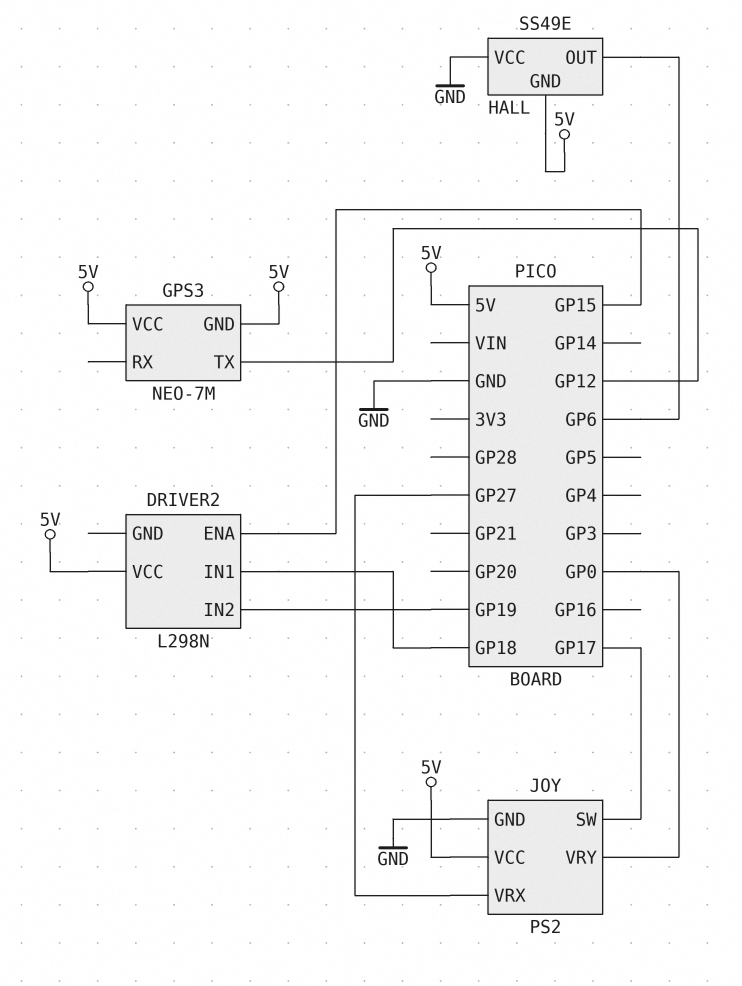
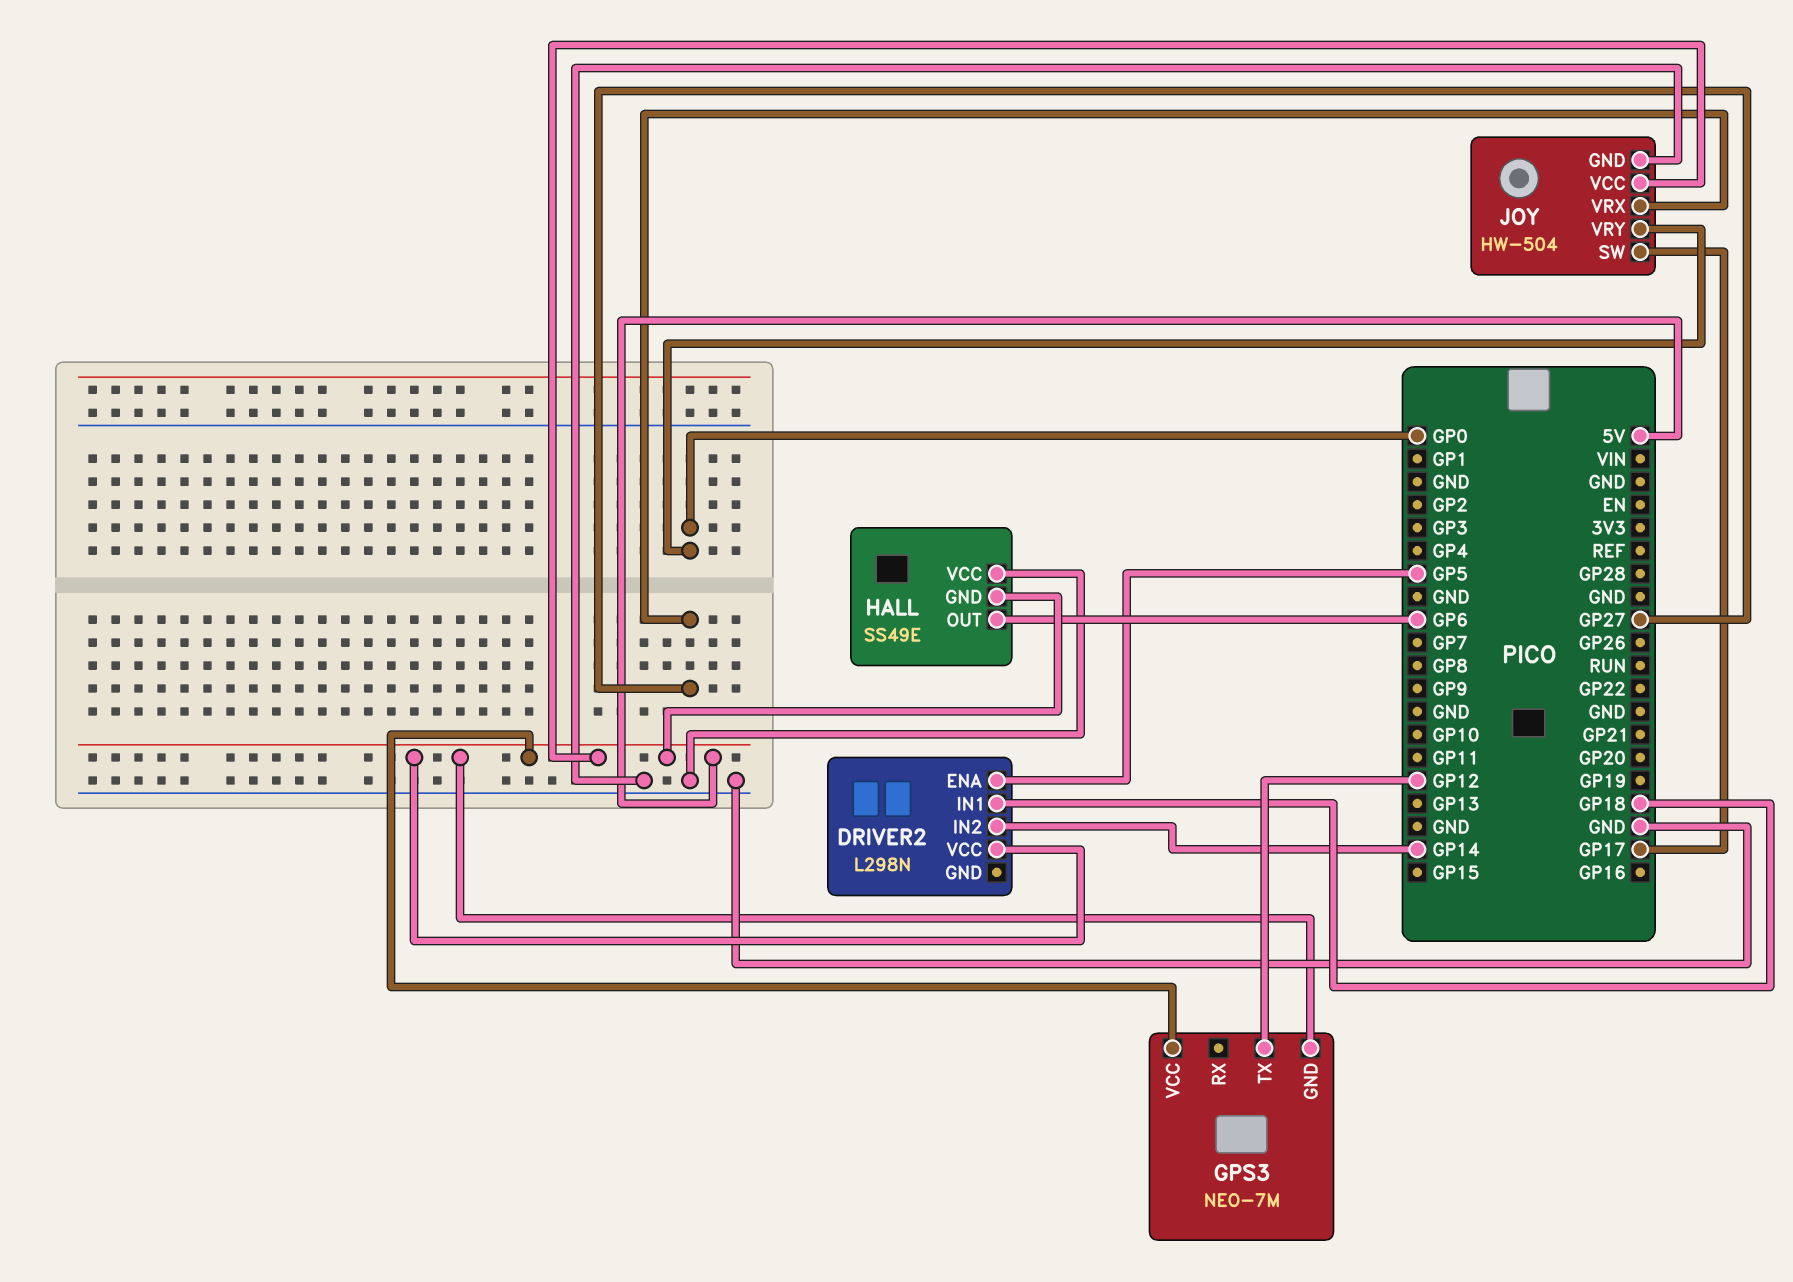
DRIVER2 pin ENA: GP15 -> GP5
DRIVER2 pin IN2: GP19 -> GP14
JOY: PS2 -> HW-504

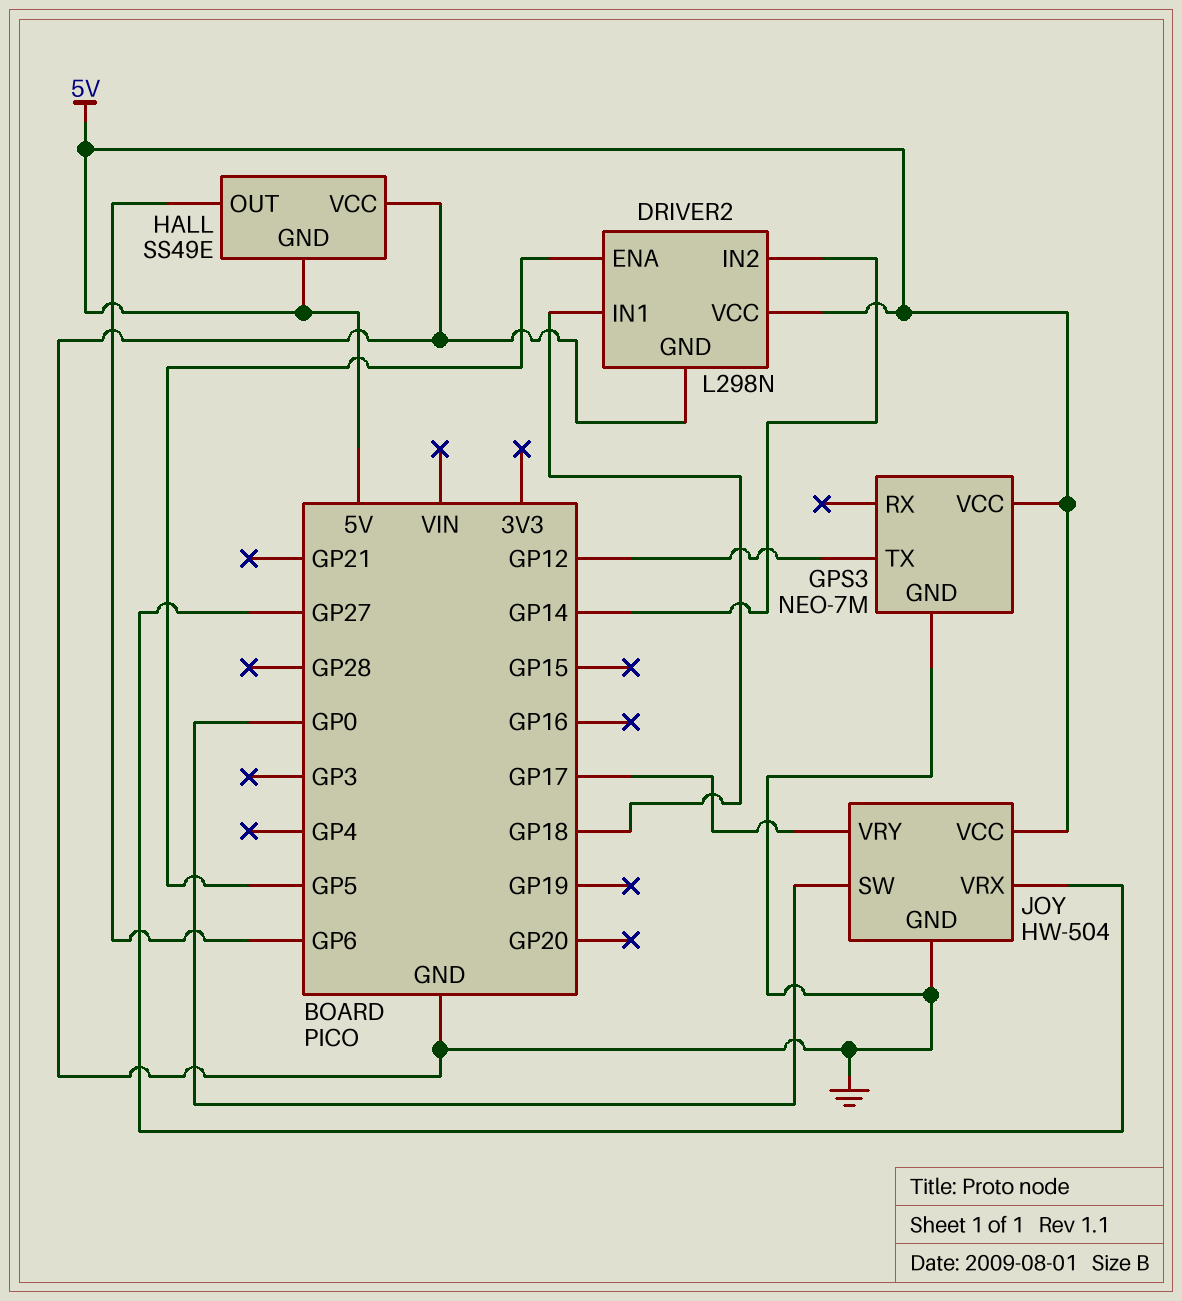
DRIVER2 pin GND: none -> GND
GPS3 pin GND: 5V -> GND
JOY pin SW: GP17 -> GP0
JOY pin VRY: GP0 -> GP17

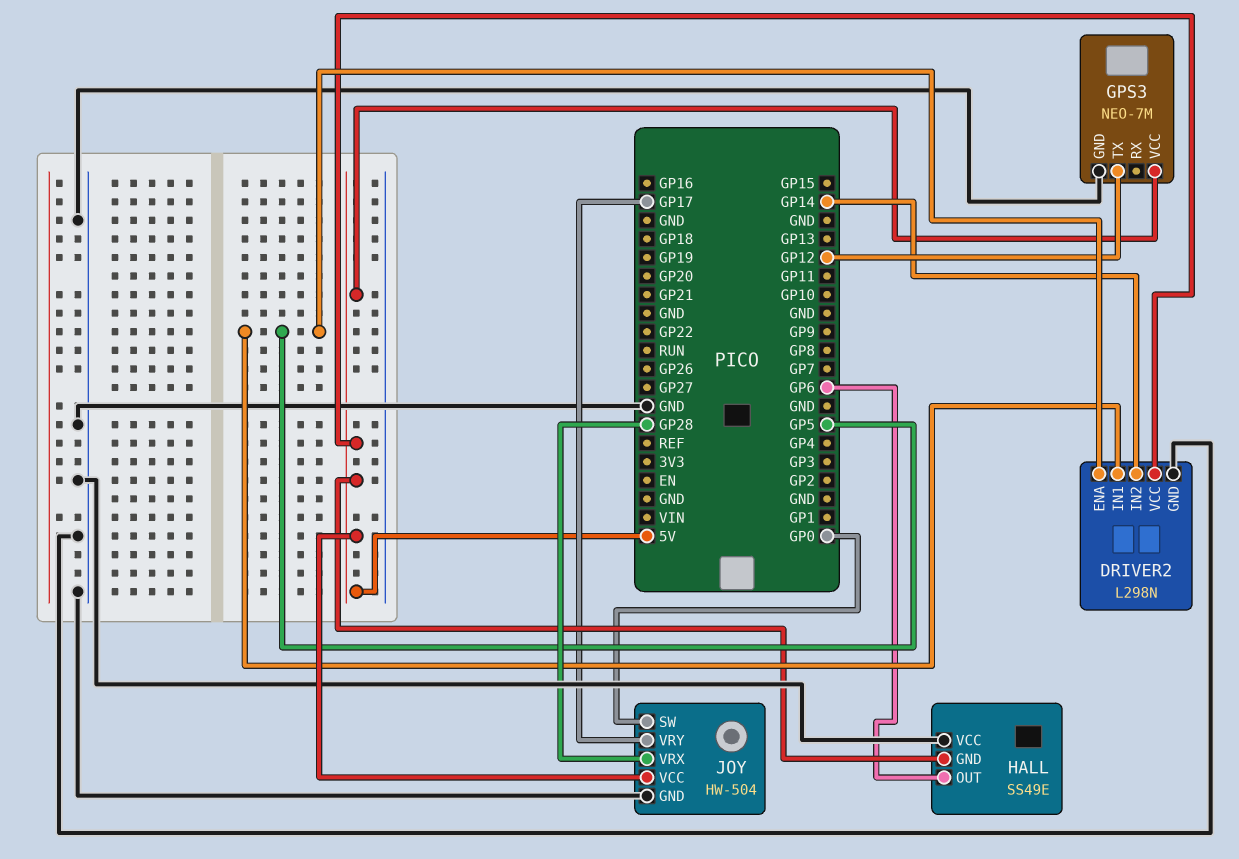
DRIVER2 pin IN1: GP18 -> GP5
JOY pin VRX: GP27 -> GP28

